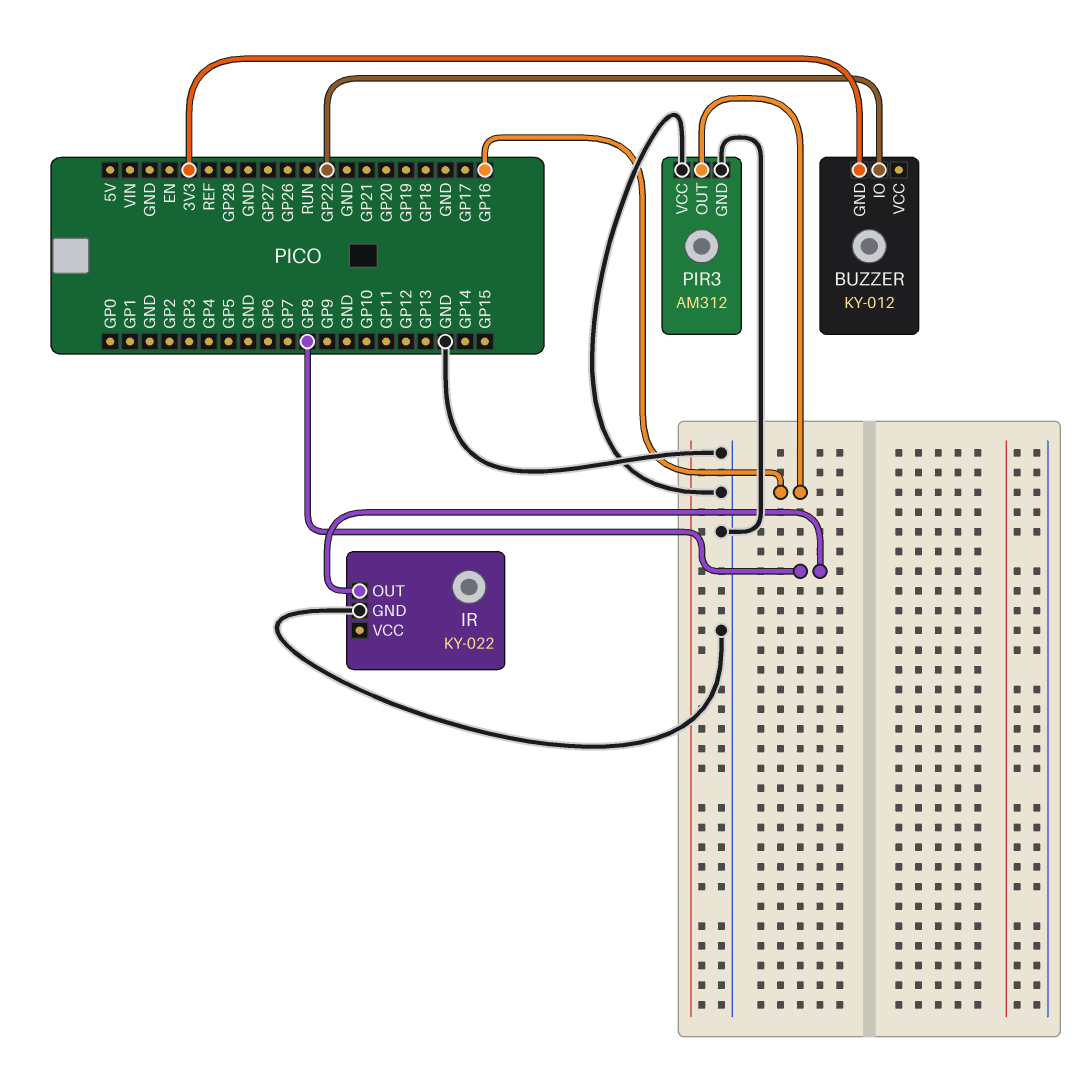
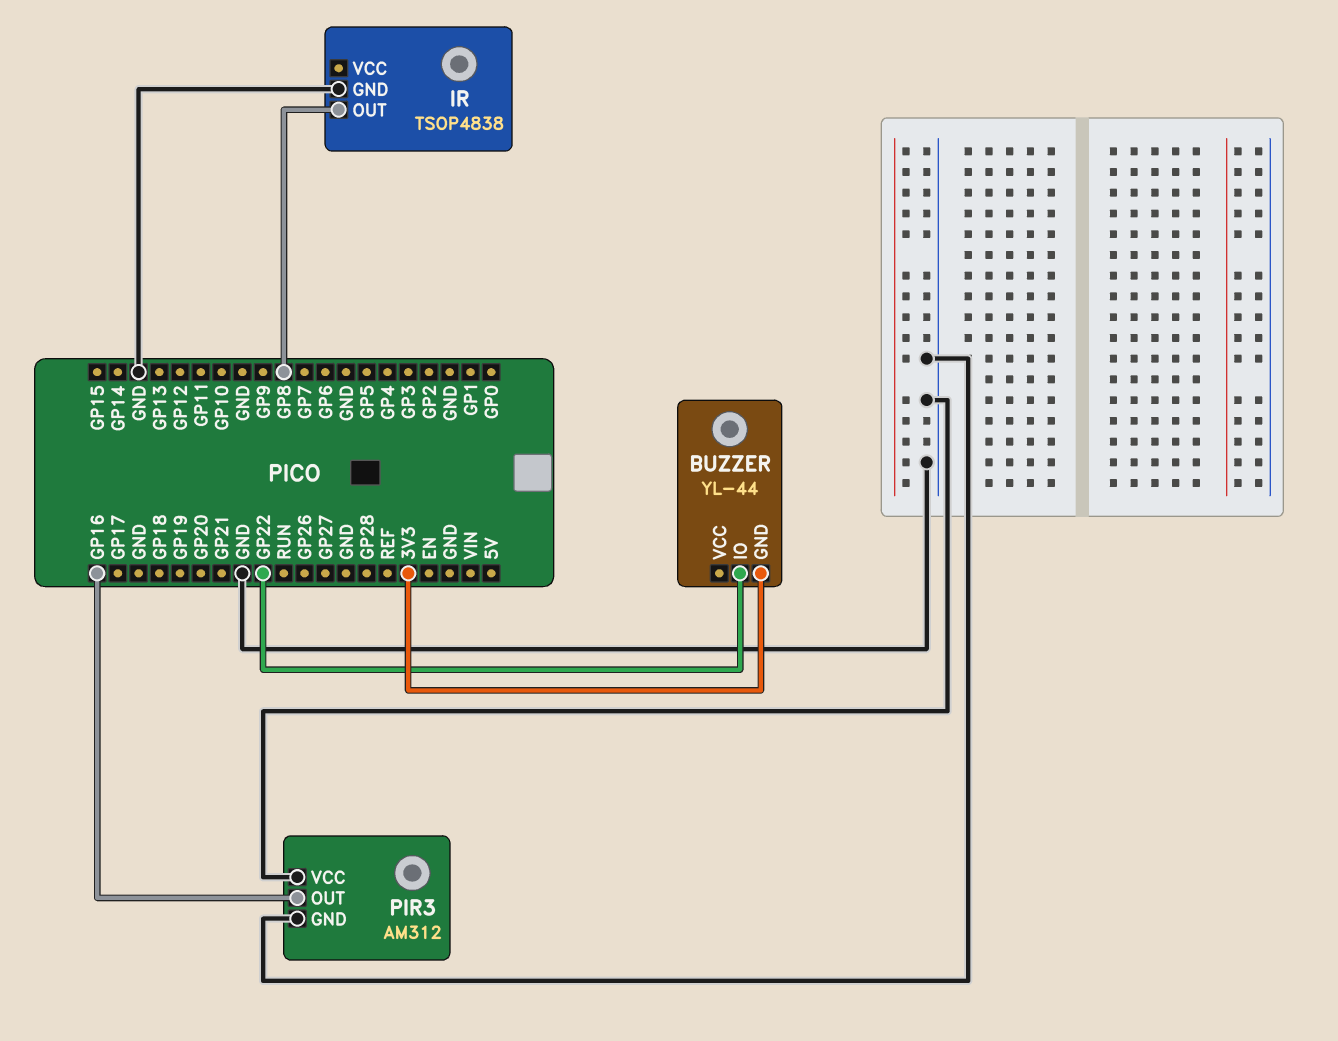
BUZZER: KY-012 -> YL-44
IR: KY-022 -> TSOP4838

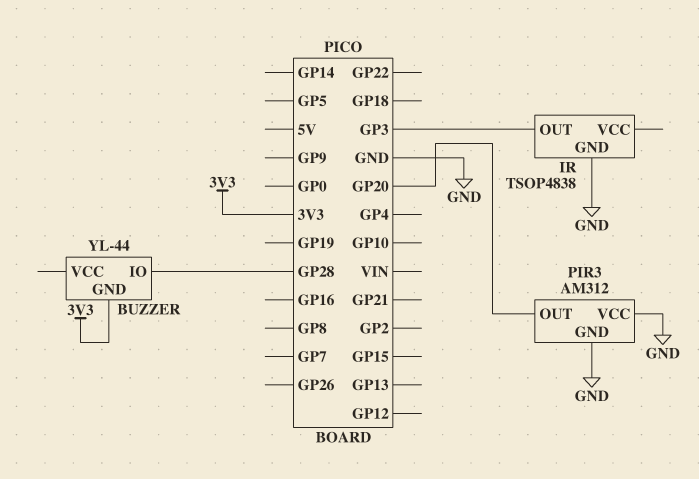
BUZZER pin IO: GP22 -> GP28
IR pin OUT: GP8 -> GP3
PIR3 pin OUT: GP16 -> GP20

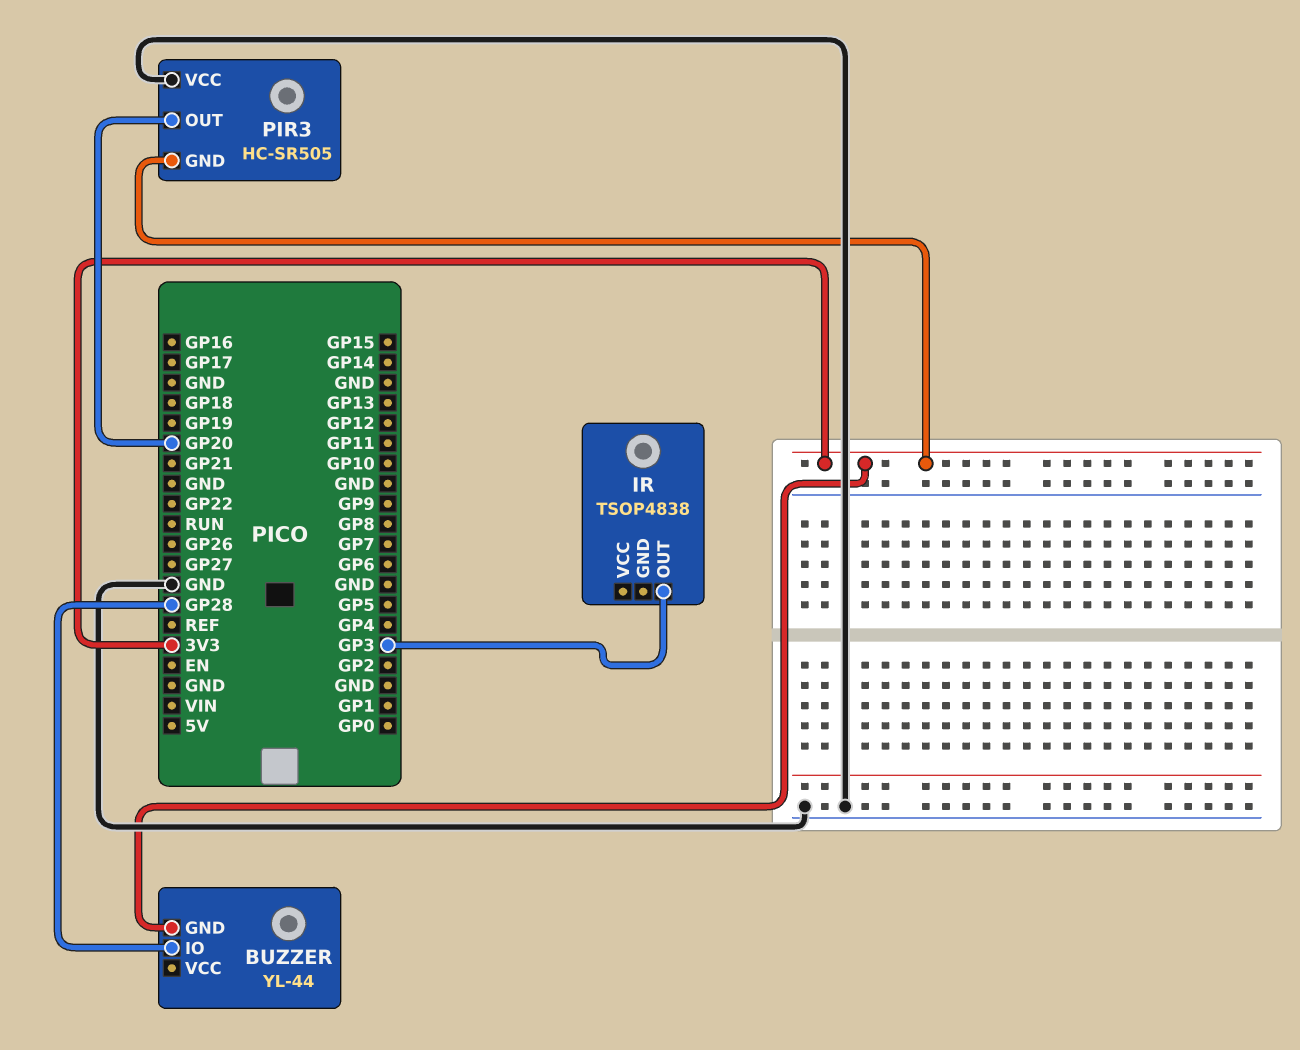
IR pin GND: GND -> none
PIR3: AM312 -> HC-SR505
PIR3 pin GND: GND -> 3V3

